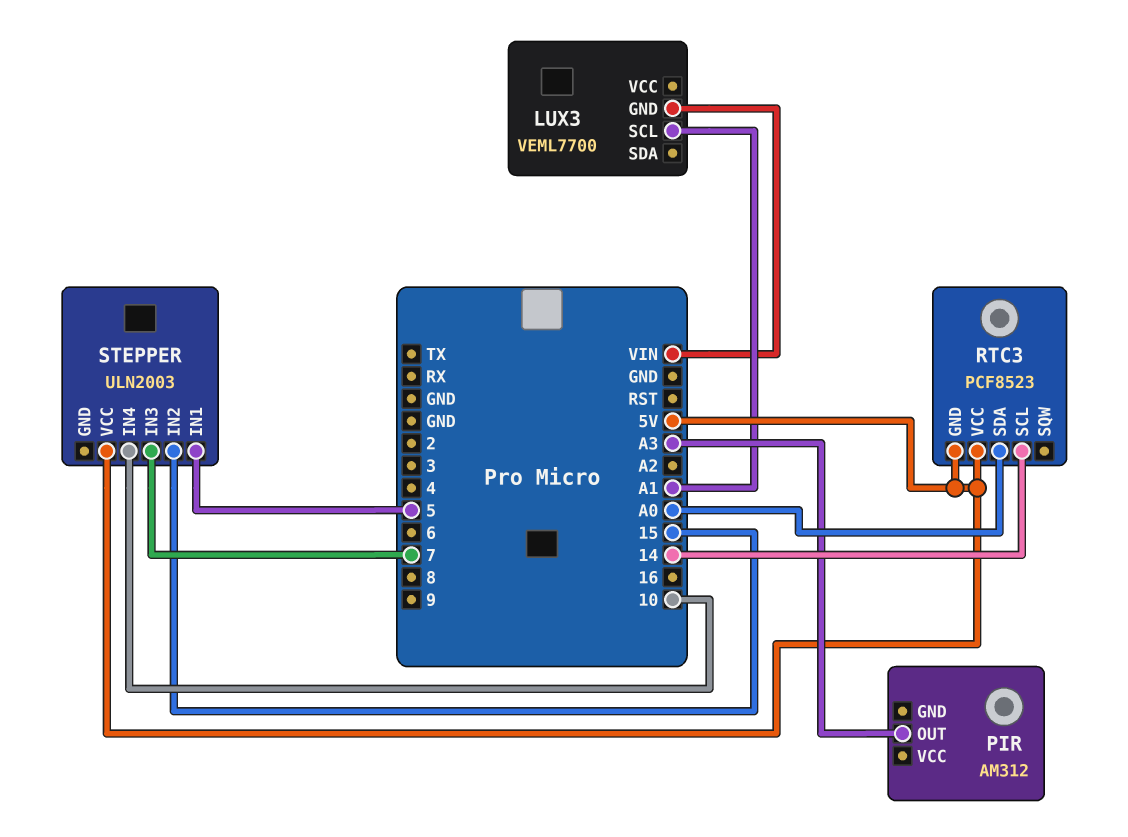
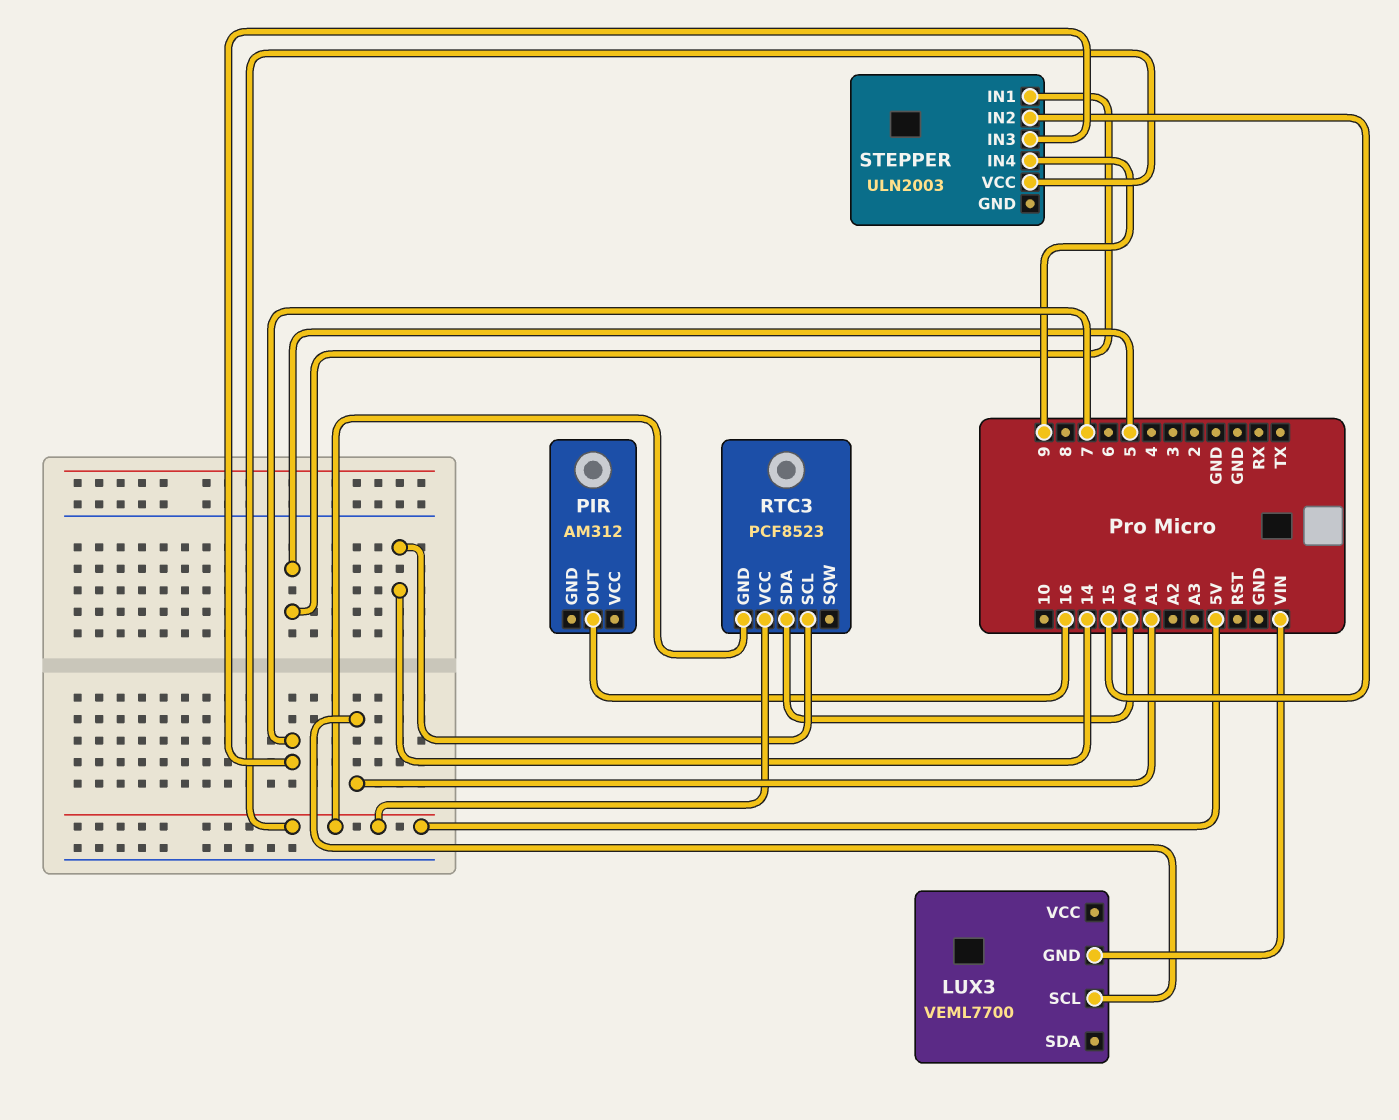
PIR pin OUT: A3 -> 16
STEPPER pin IN4: 10 -> 9

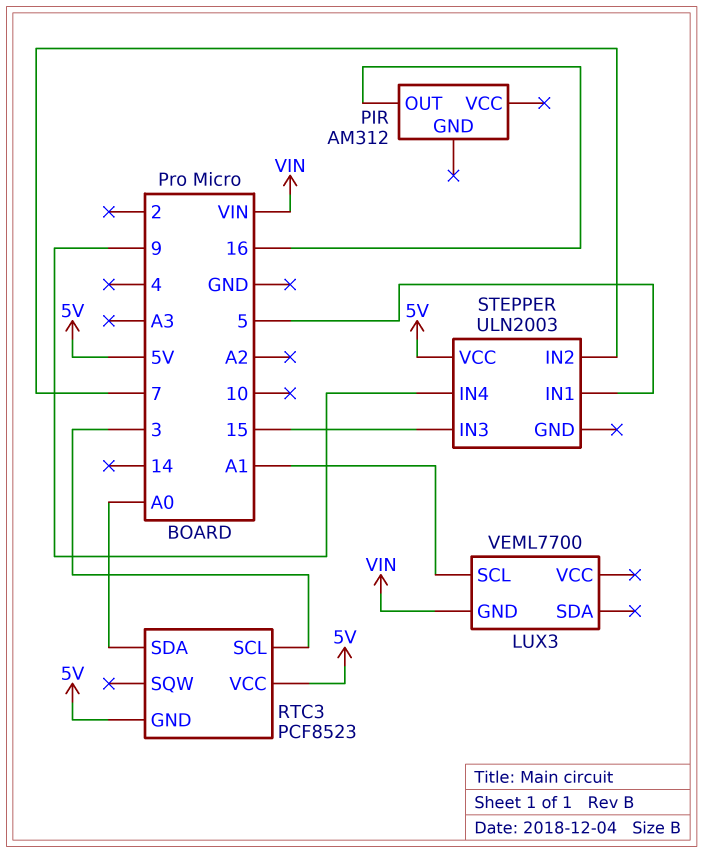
RTC3 pin SCL: 14 -> 3
STEPPER pin IN2: 15 -> 7
STEPPER pin IN3: 7 -> 15

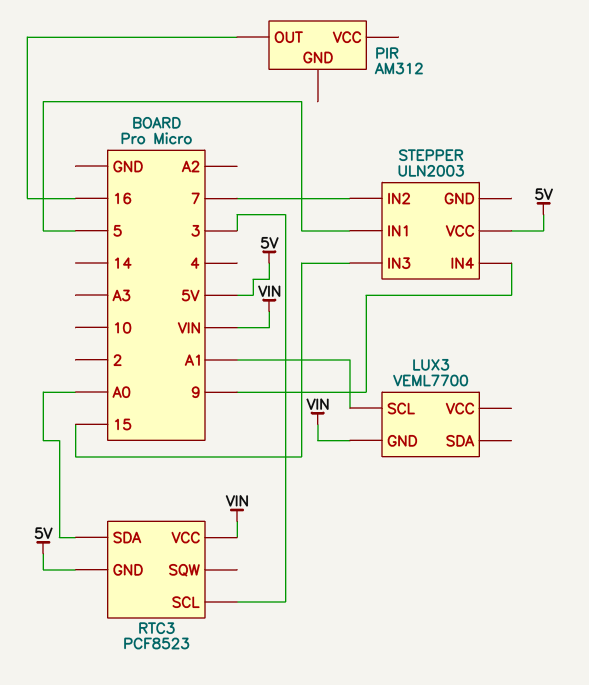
RTC3 pin VCC: 5V -> VIN

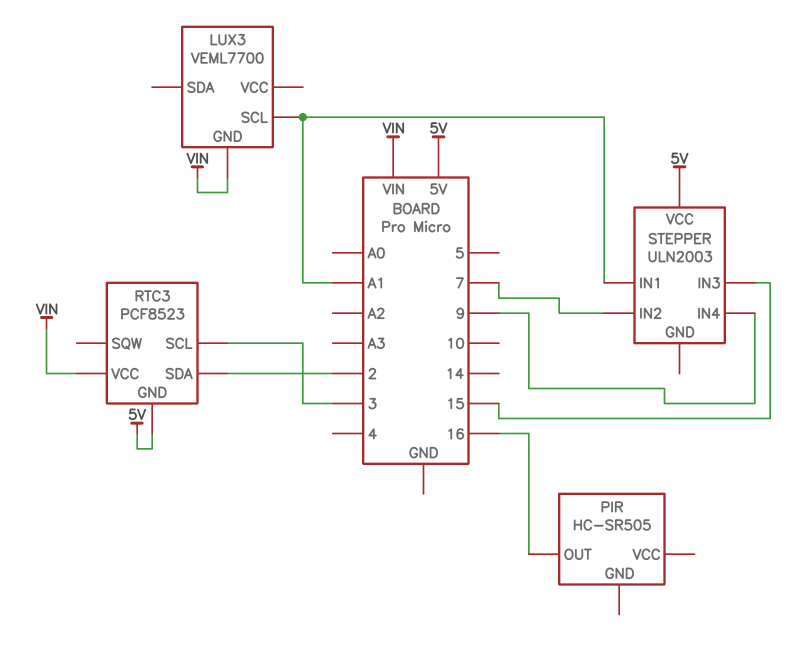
PIR: AM312 -> HC-SR505
RTC3 pin SDA: A0 -> 2
STEPPER pin IN1: 5 -> A1

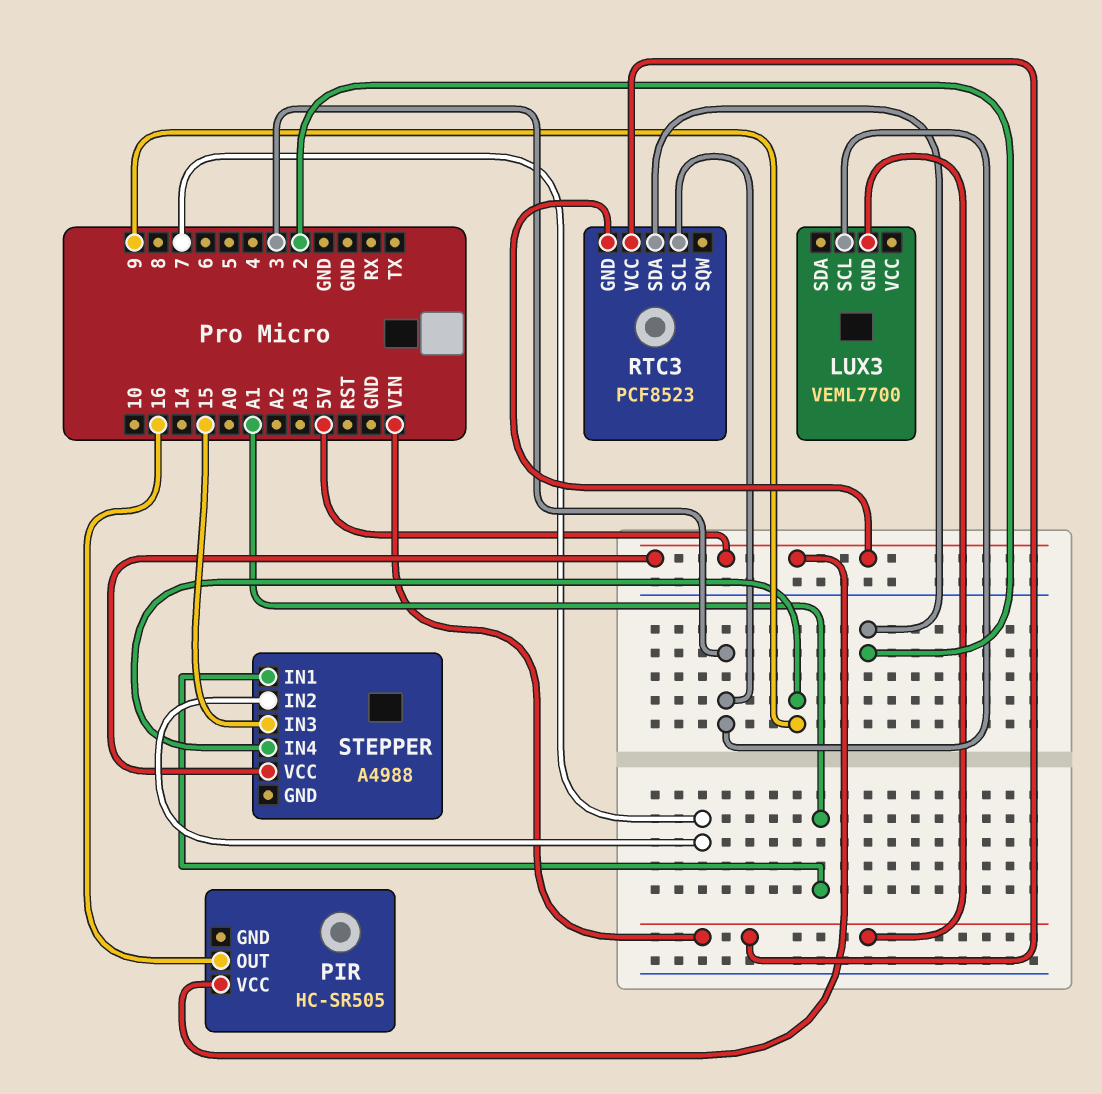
LUX3 pin SCL: A1 -> 3
PIR pin VCC: none -> 5V
STEPPER: ULN2003 -> A4988

